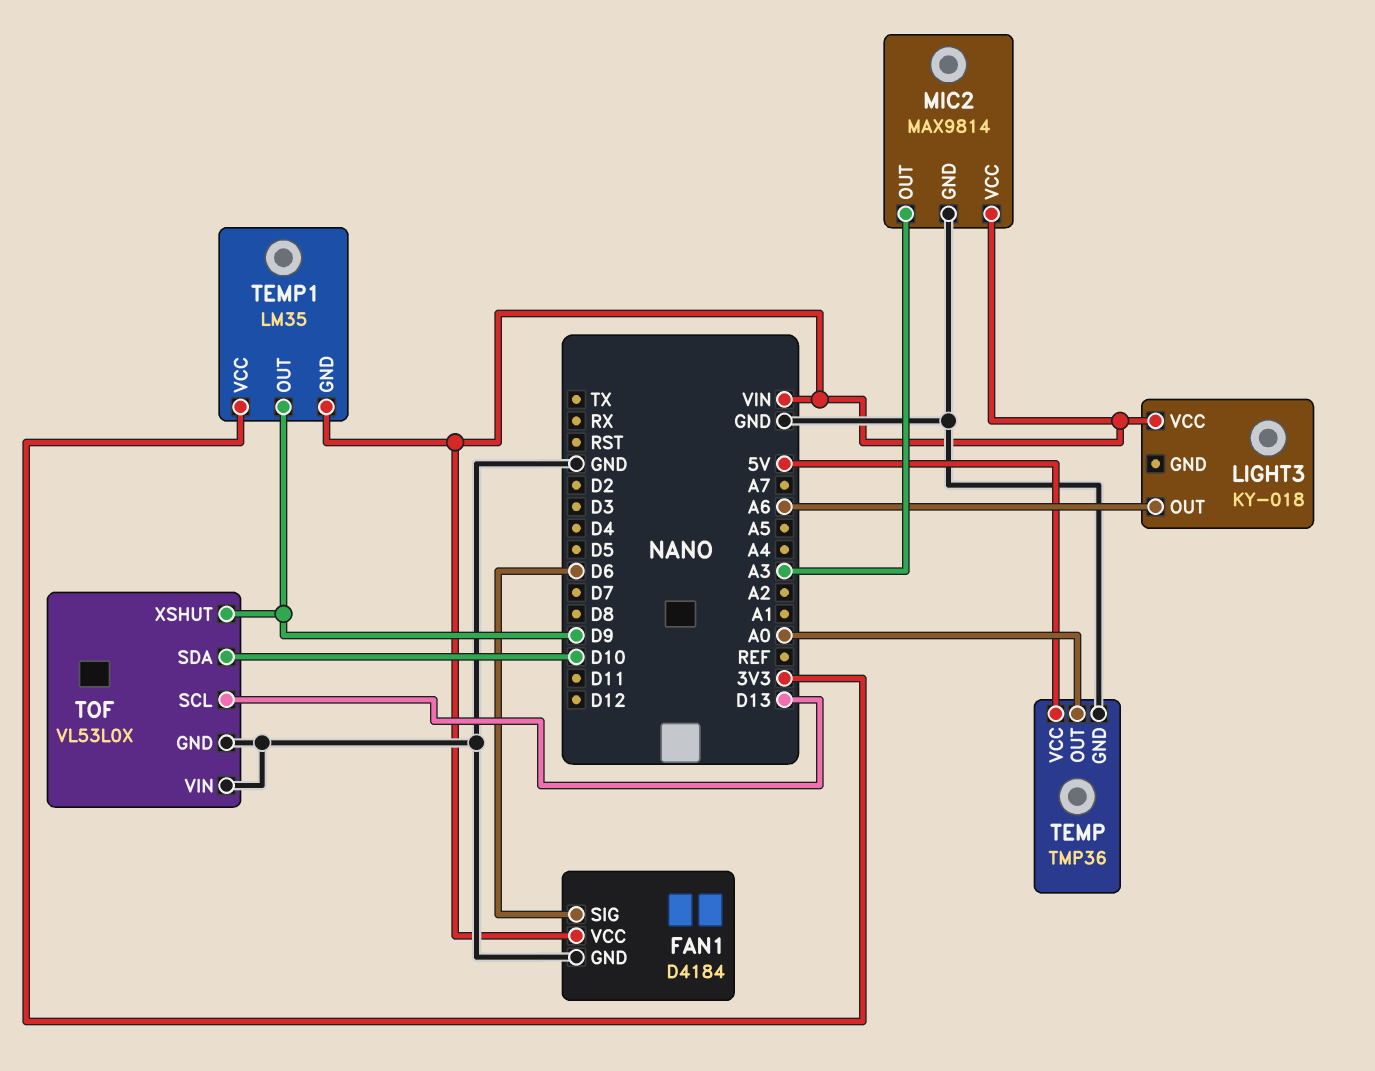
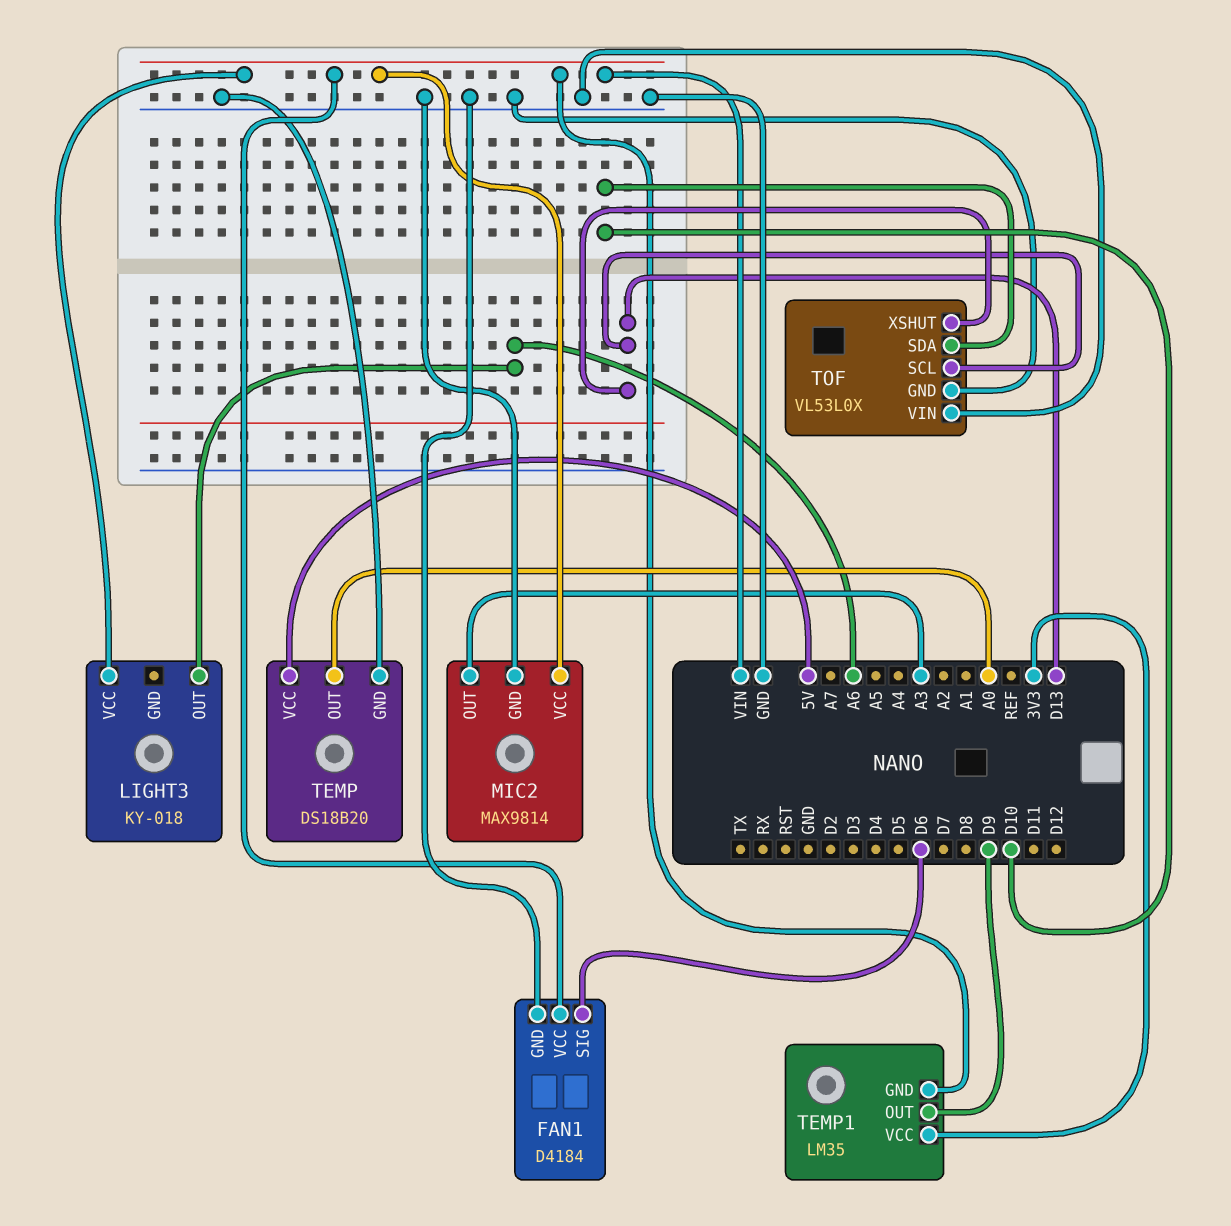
TEMP: TMP36 -> DS18B20
TOF pin XSHUT: D9 -> D13

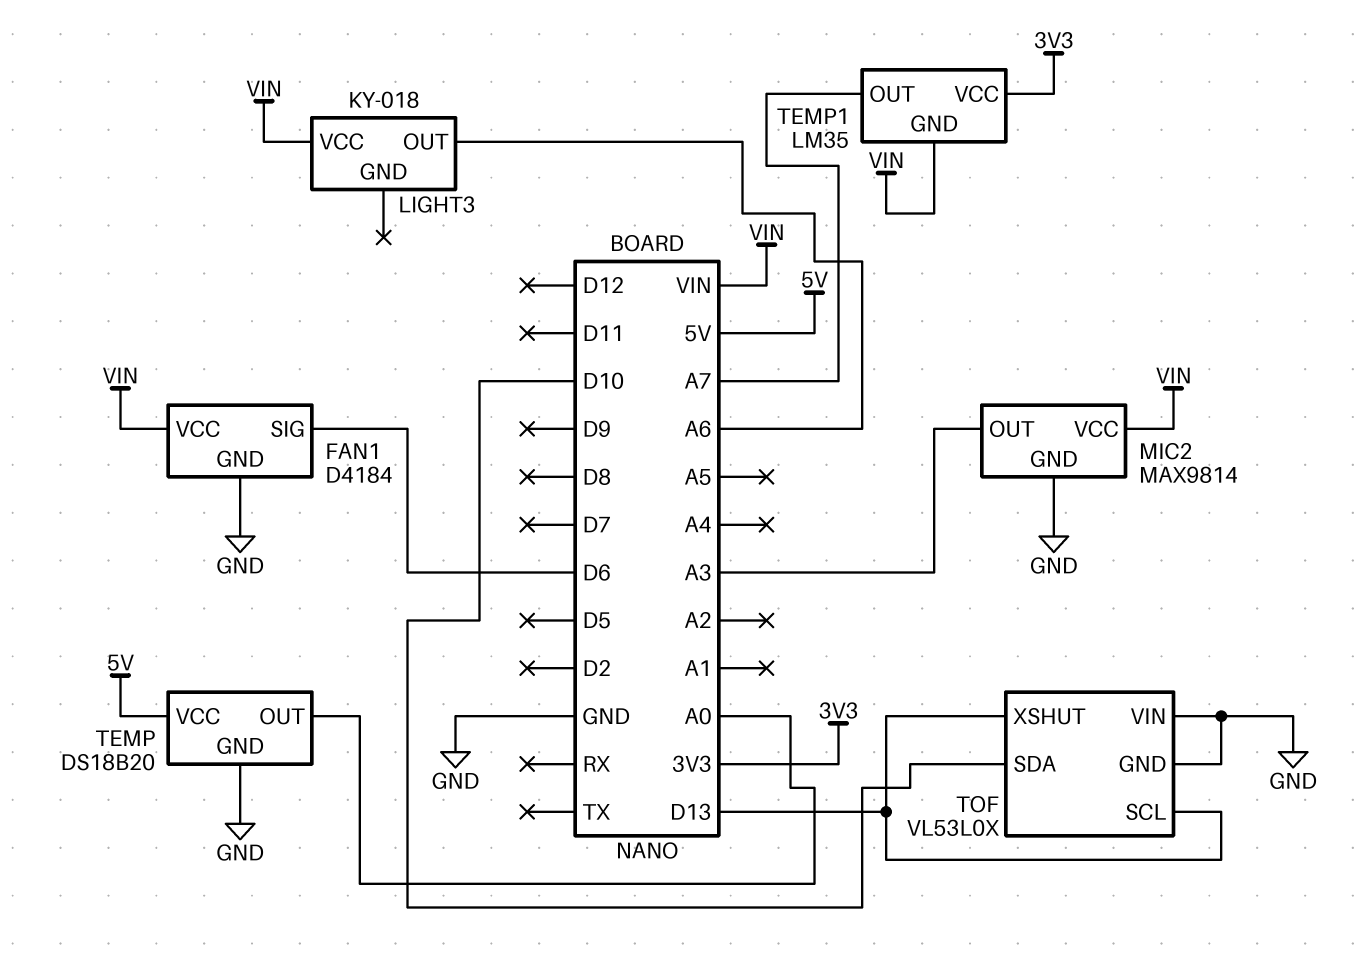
TEMP1 pin OUT: D9 -> A7

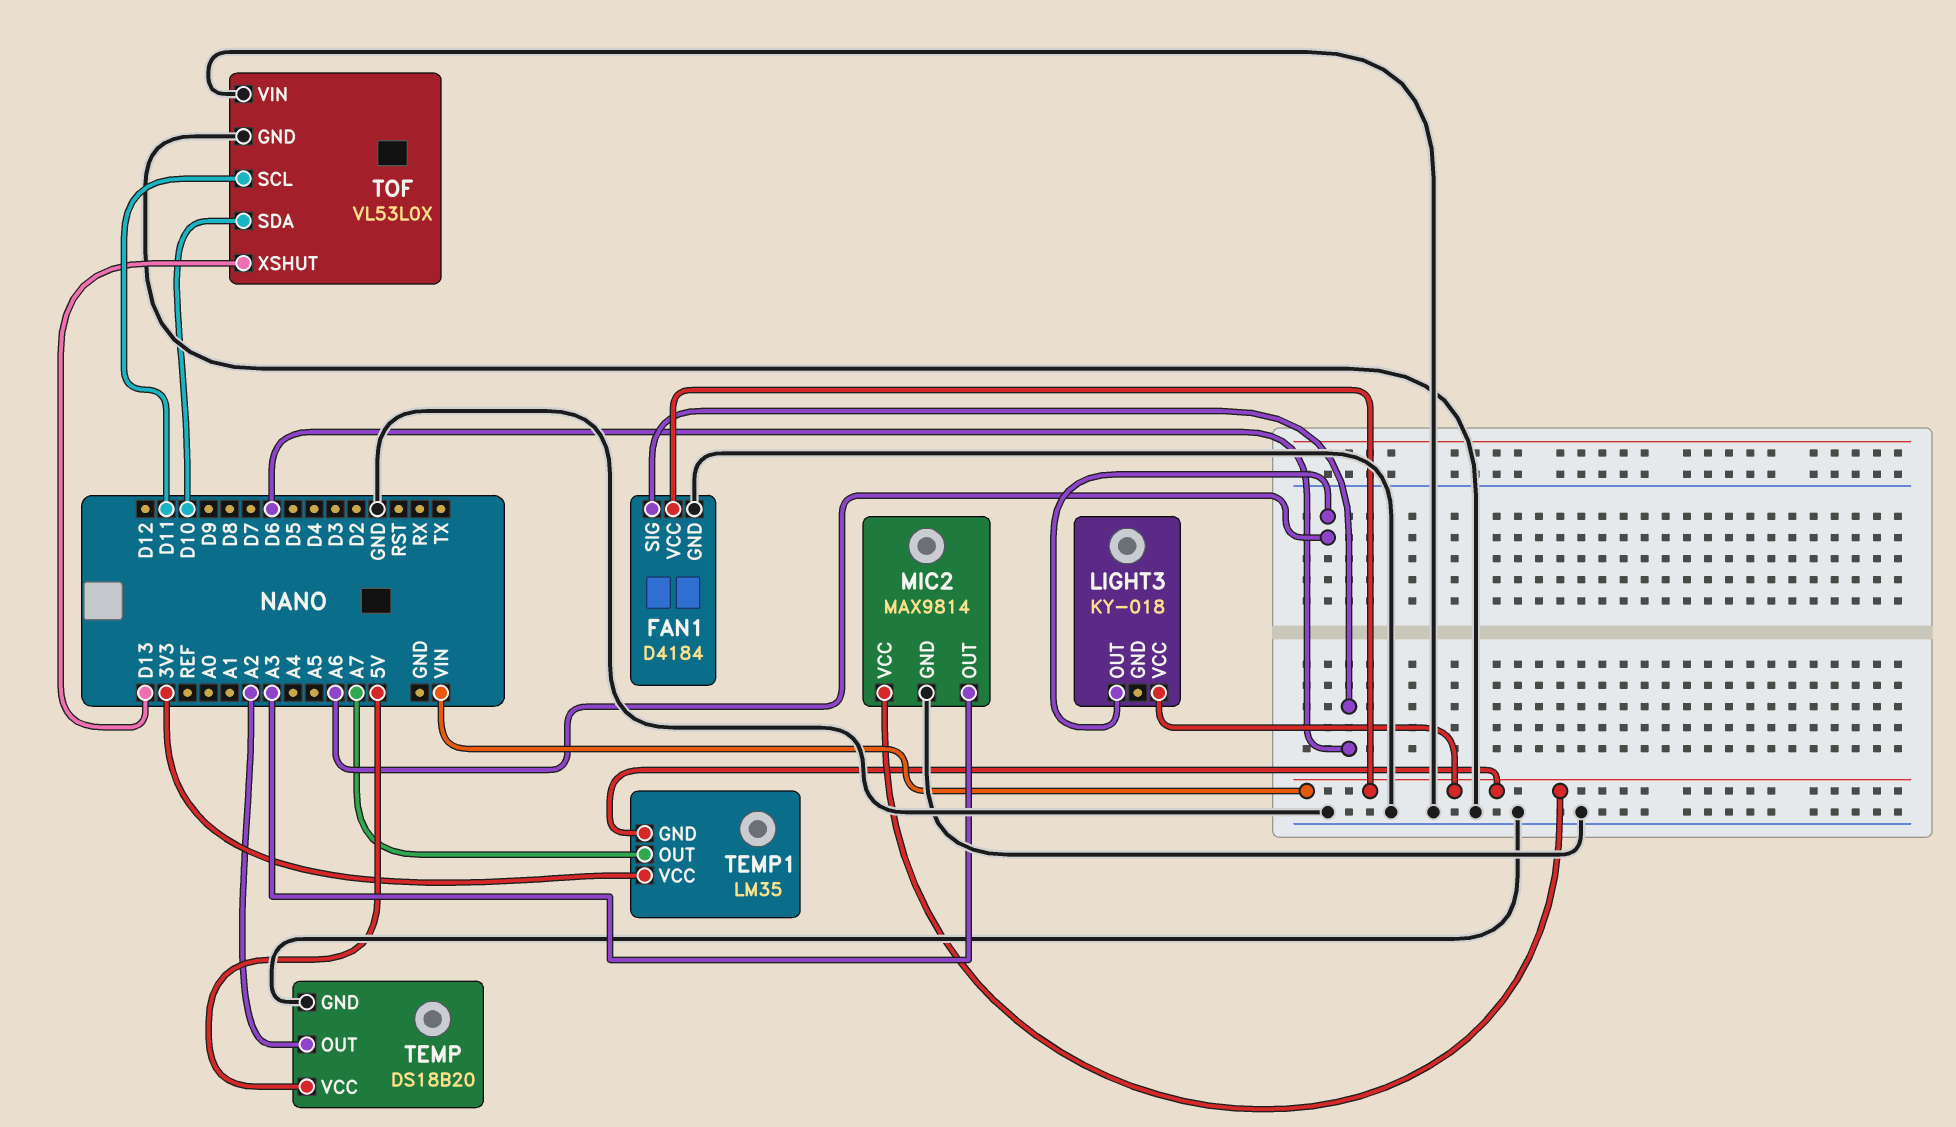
TEMP pin OUT: A0 -> A2
TOF pin SCL: D13 -> D11

